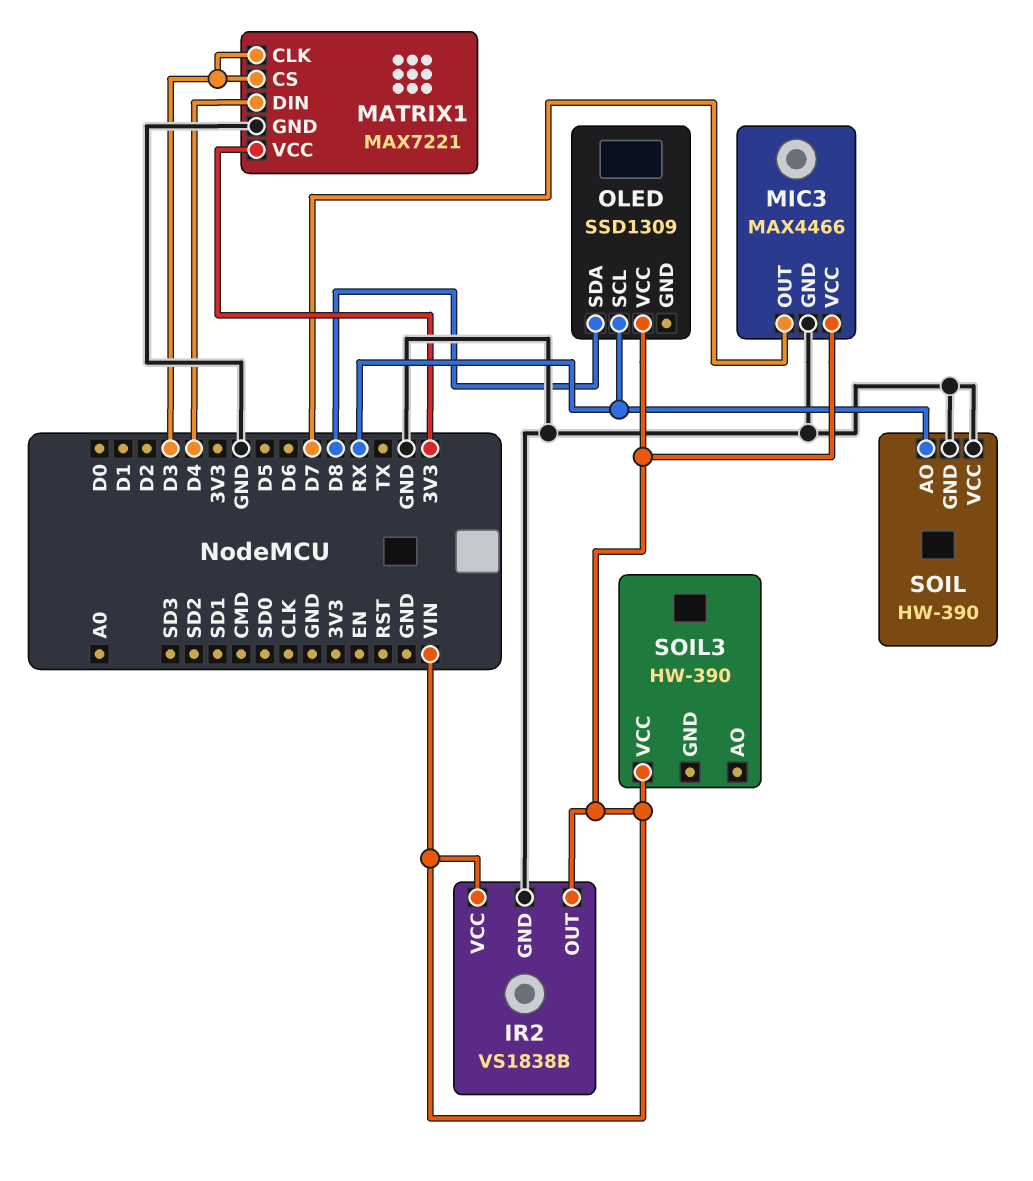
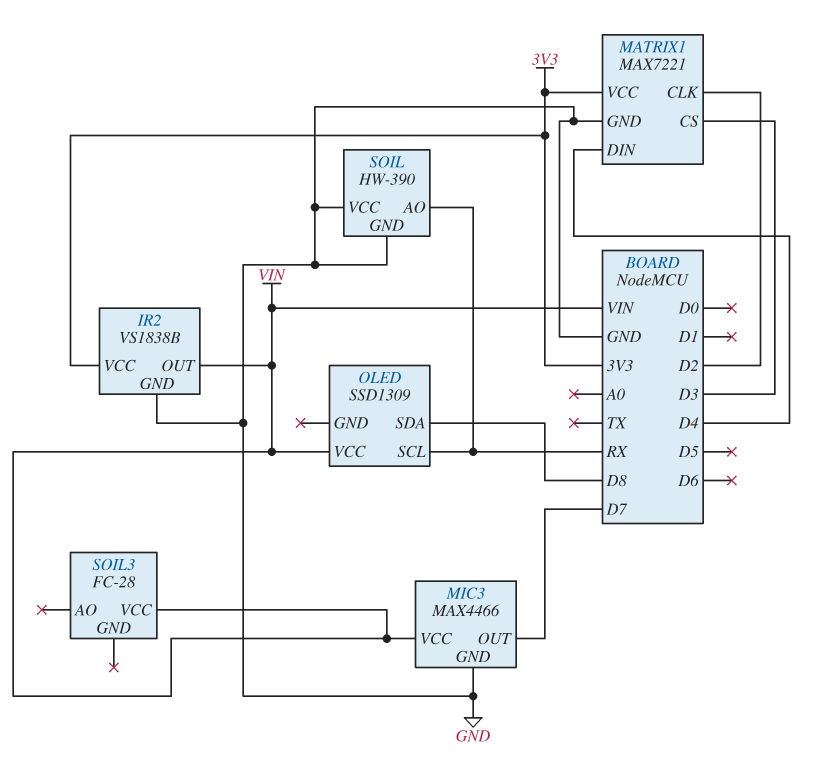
IR2 pin VCC: VIN -> 3V3
MATRIX1 pin CLK: D3 -> D2
SOIL3: HW-390 -> FC-28

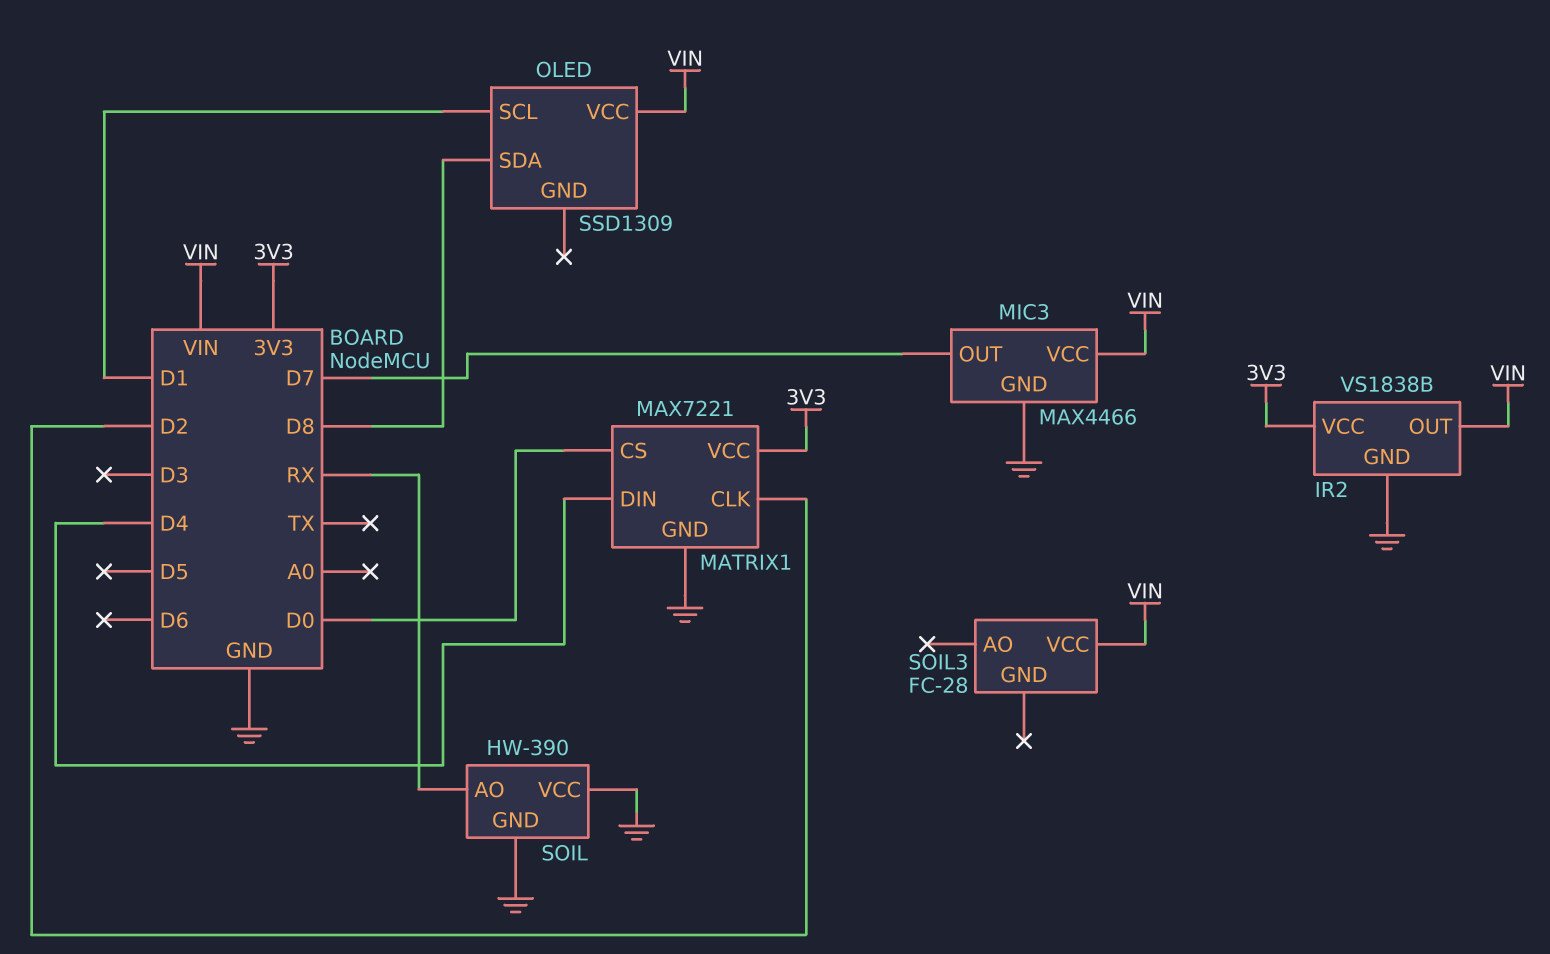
MATRIX1 pin CS: D3 -> D0
OLED pin SCL: RX -> D1

